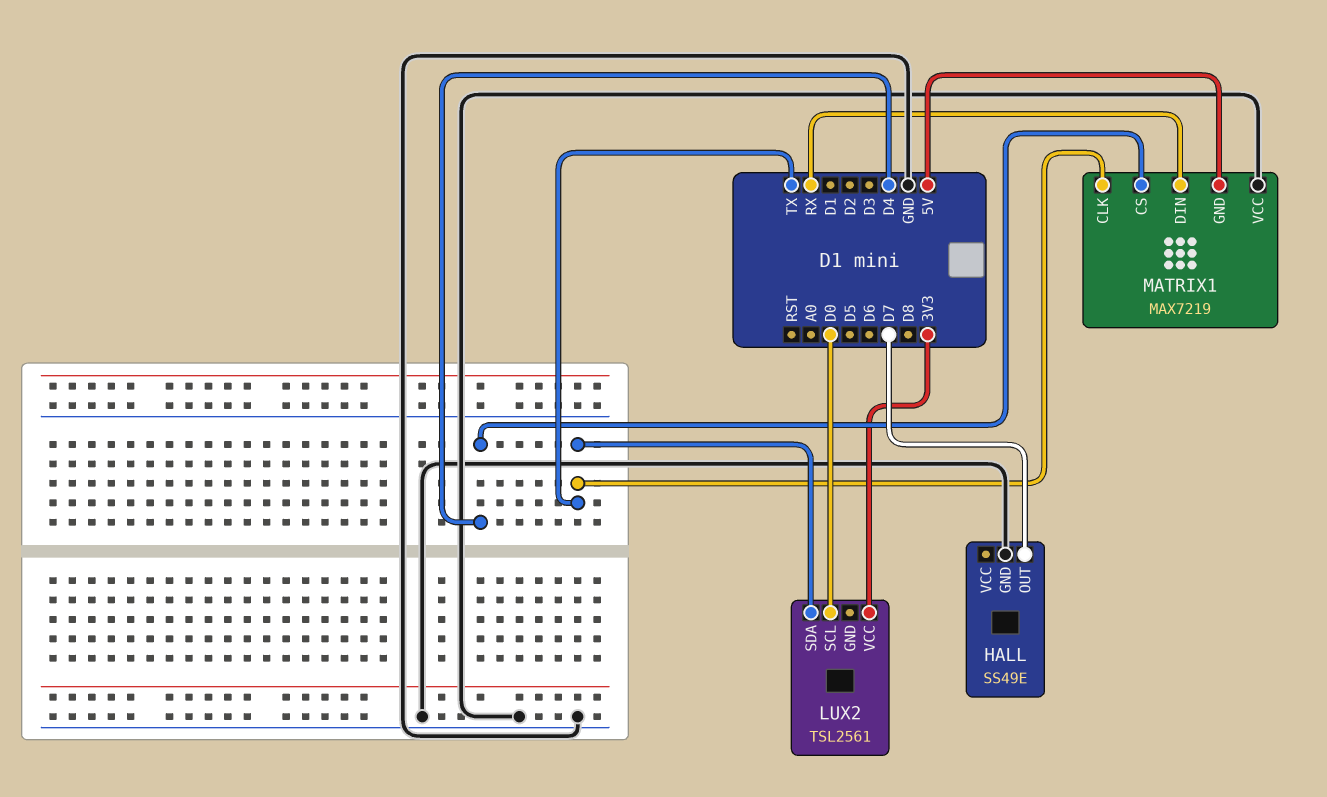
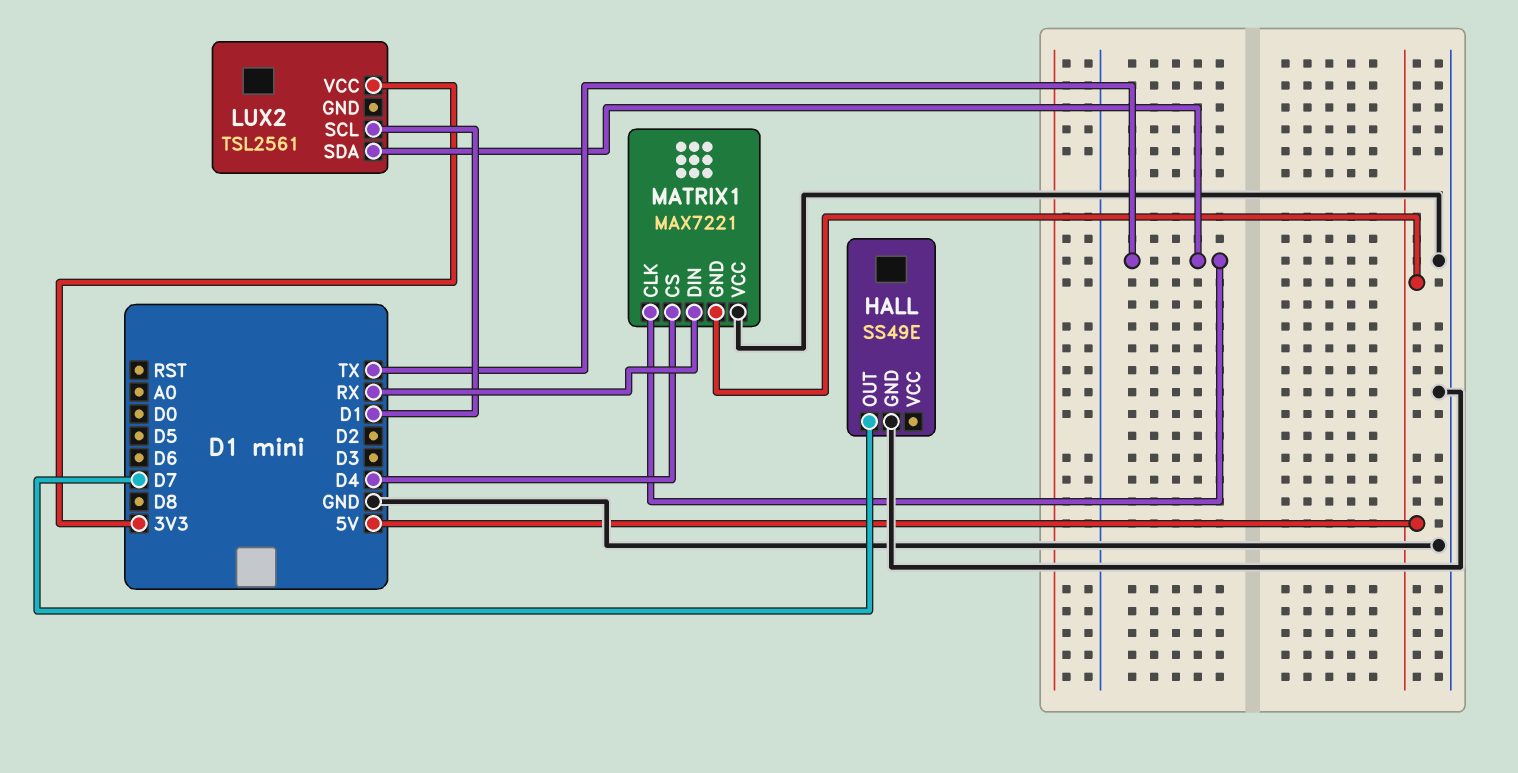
LUX2 pin SCL: D0 -> D1
MATRIX1: MAX7219 -> MAX7221

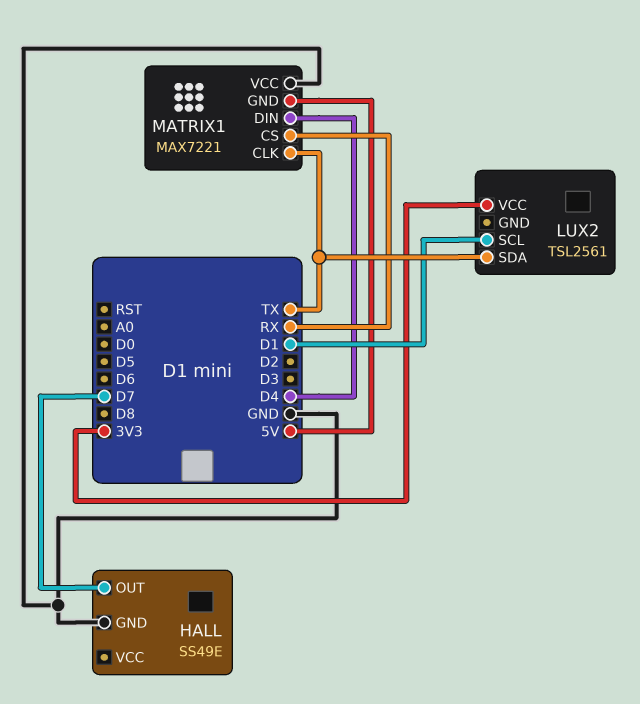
MATRIX1 pin CS: D4 -> RX
MATRIX1 pin DIN: RX -> D4

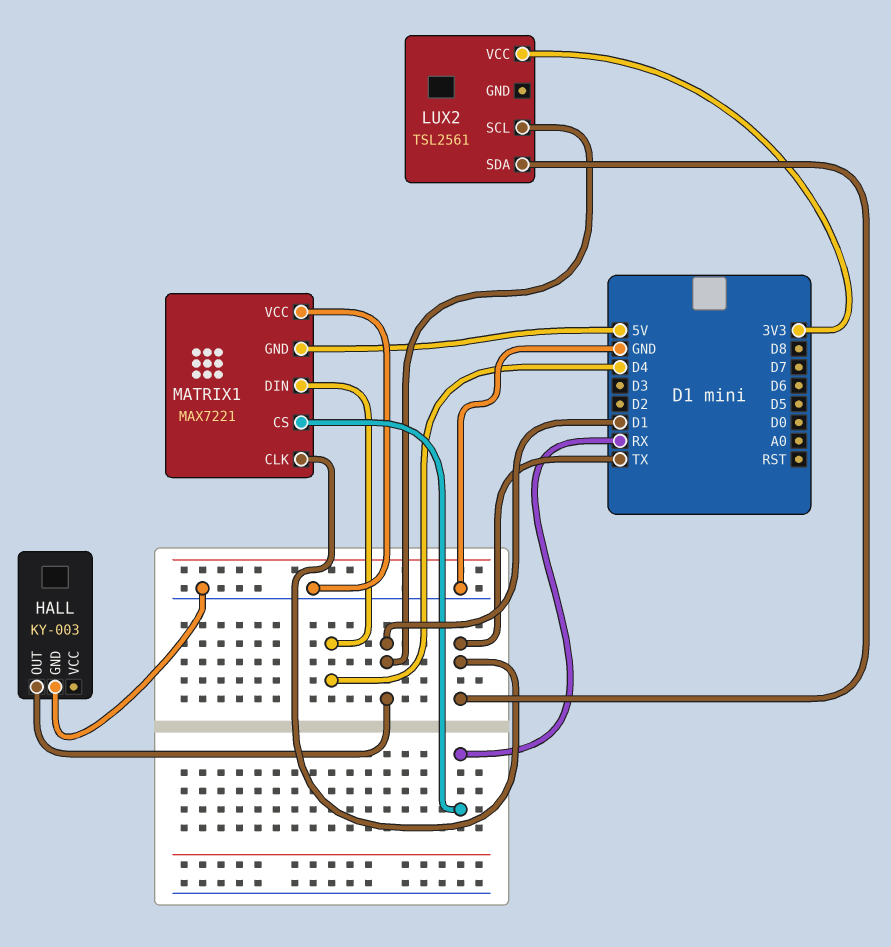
HALL: SS49E -> KY-003
HALL pin OUT: D7 -> D1

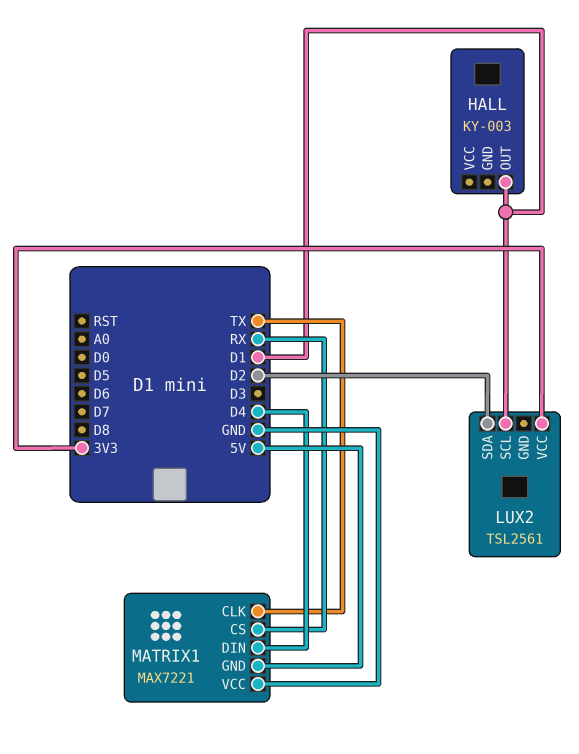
HALL pin GND: GND -> none
LUX2 pin SDA: TX -> D2

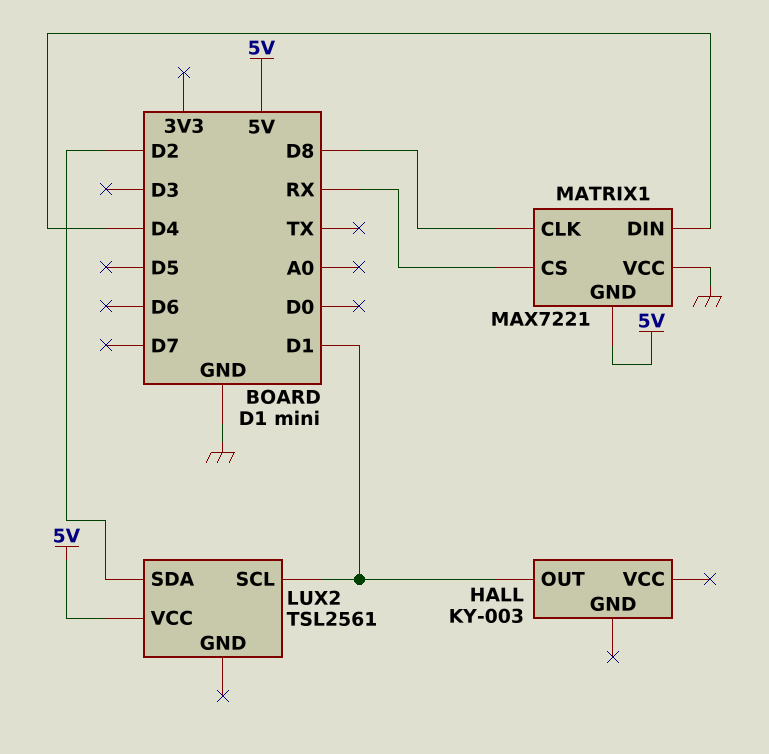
LUX2 pin VCC: 3V3 -> 5V
MATRIX1 pin CLK: TX -> D8

